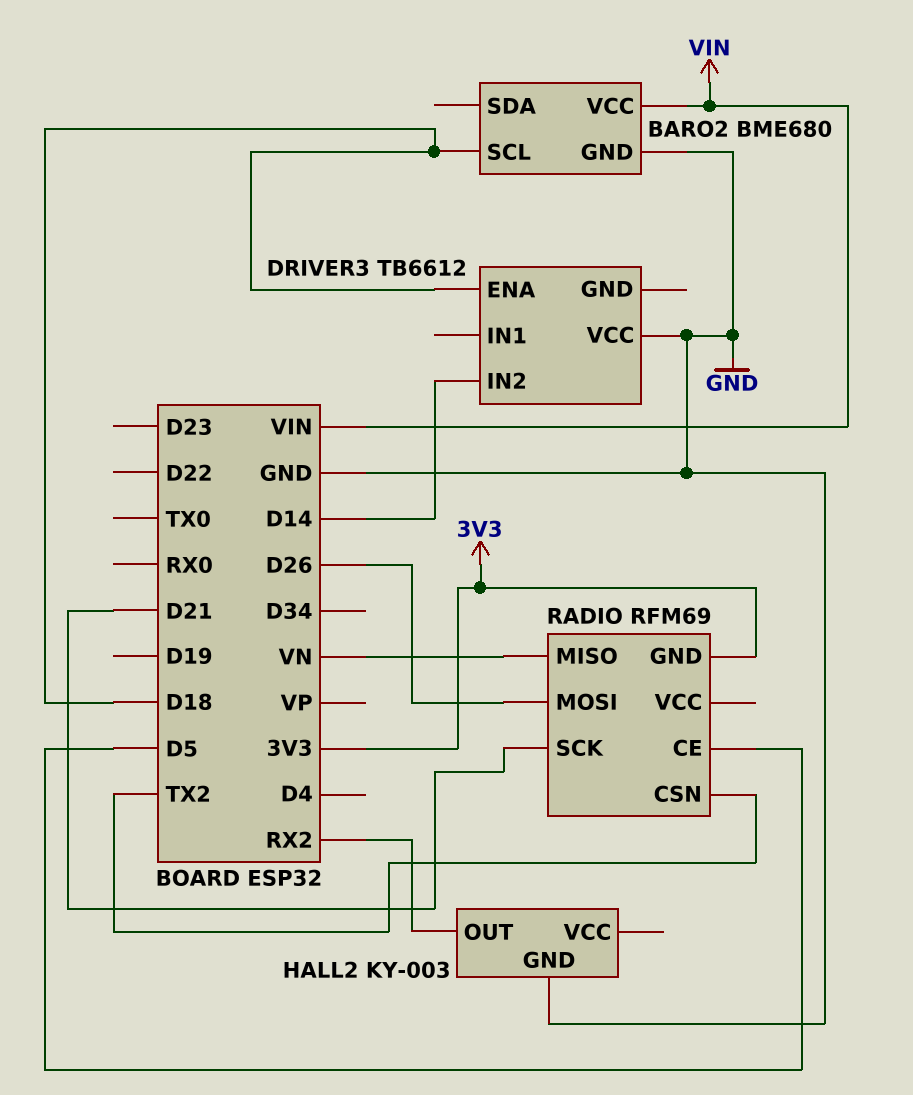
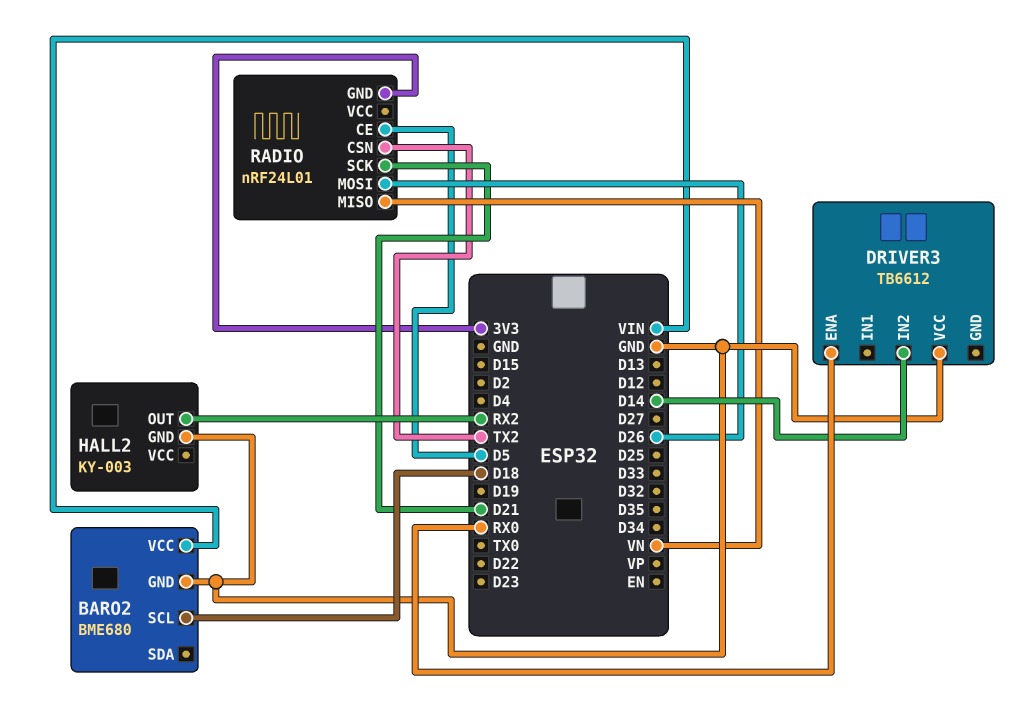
DRIVER3 pin ENA: D18 -> RX0
RADIO: RFM69 -> nRF24L01

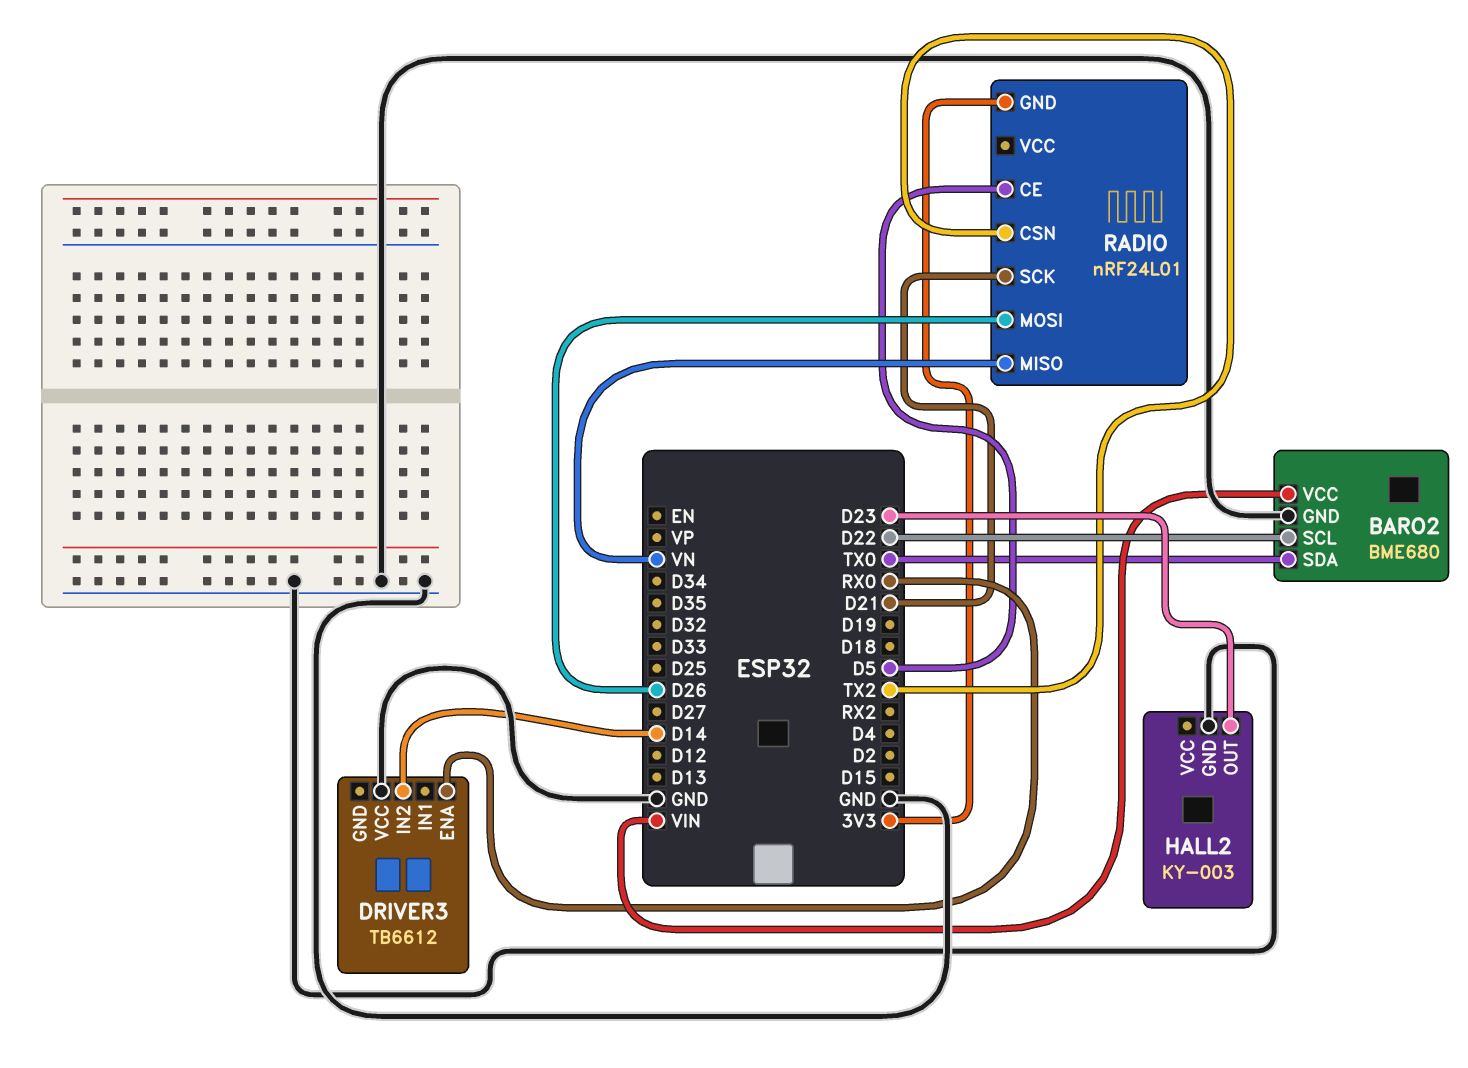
BARO2 pin SCL: D18 -> D22
BARO2 pin SDA: none -> TX0
HALL2 pin OUT: RX2 -> D23

